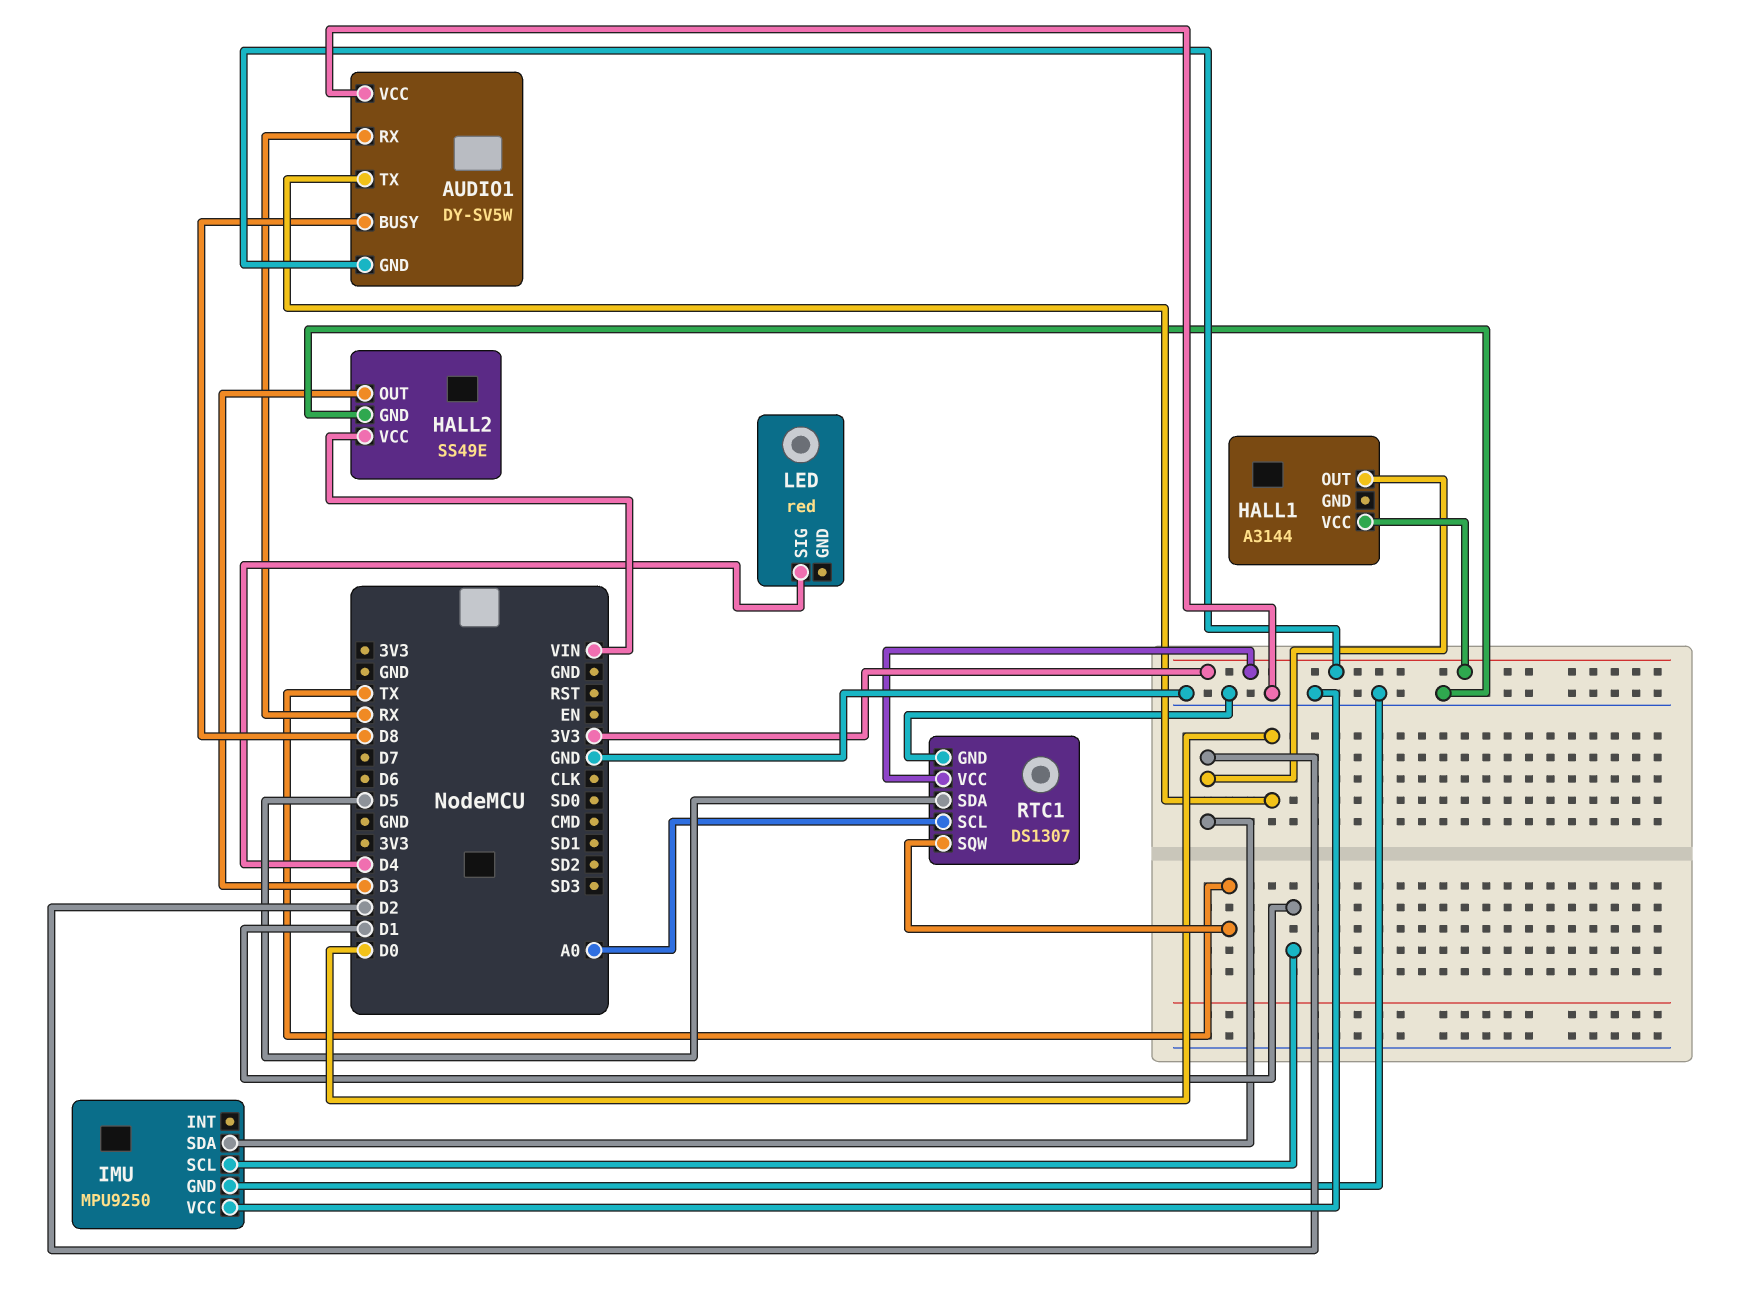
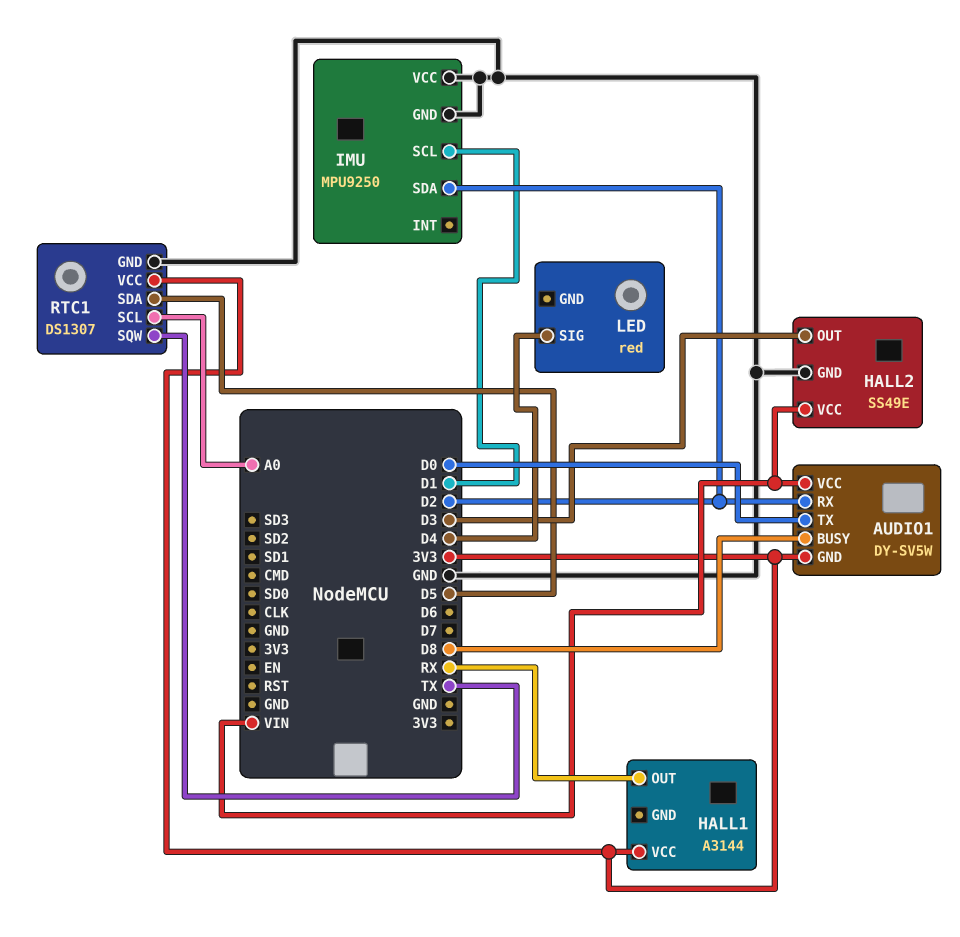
AUDIO1 pin RX: RX -> D2
AUDIO1 pin VCC: GND -> VIN
HALL1 pin OUT: D2 -> RX

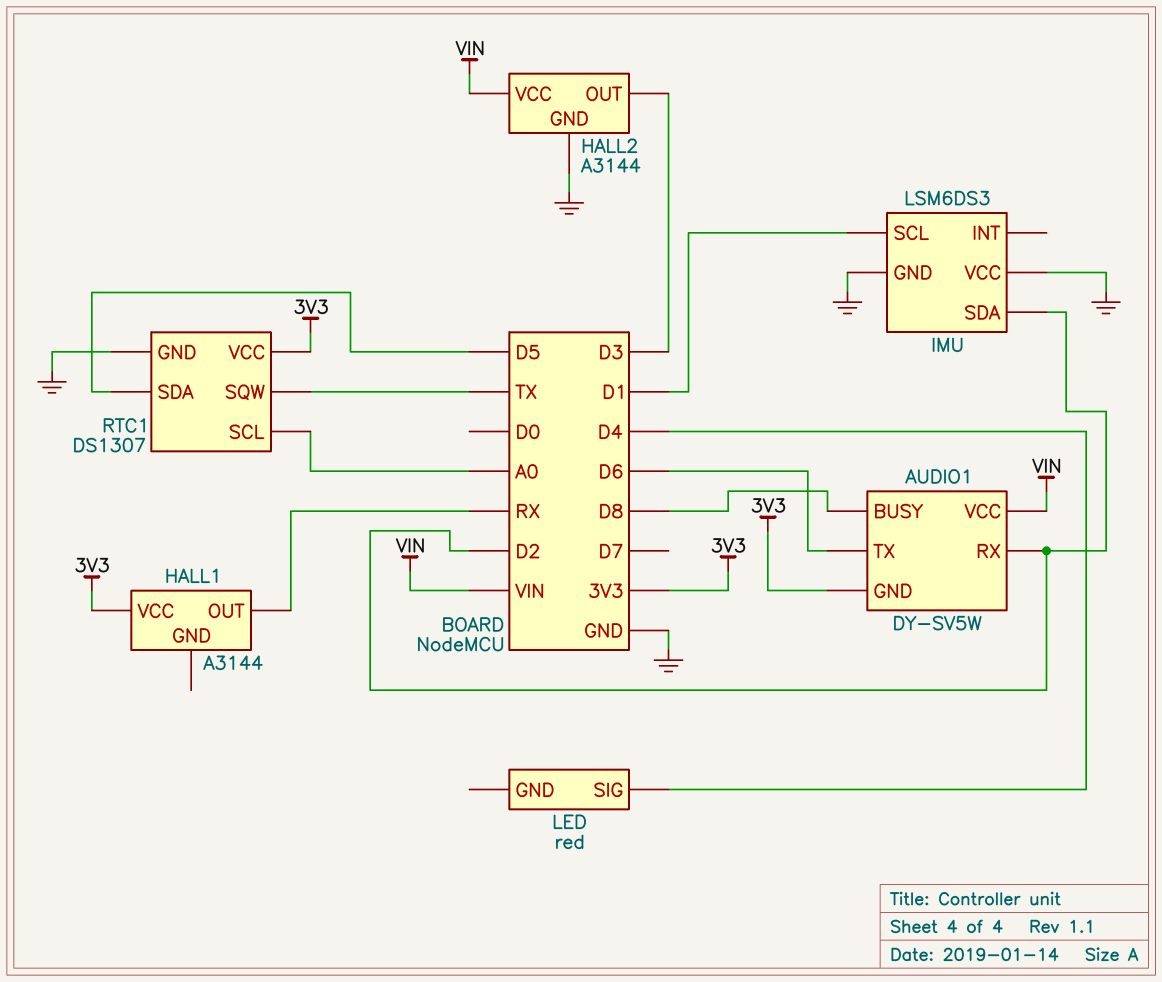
AUDIO1 pin TX: D0 -> D6
HALL2: SS49E -> A3144
IMU: MPU9250 -> LSM6DS3

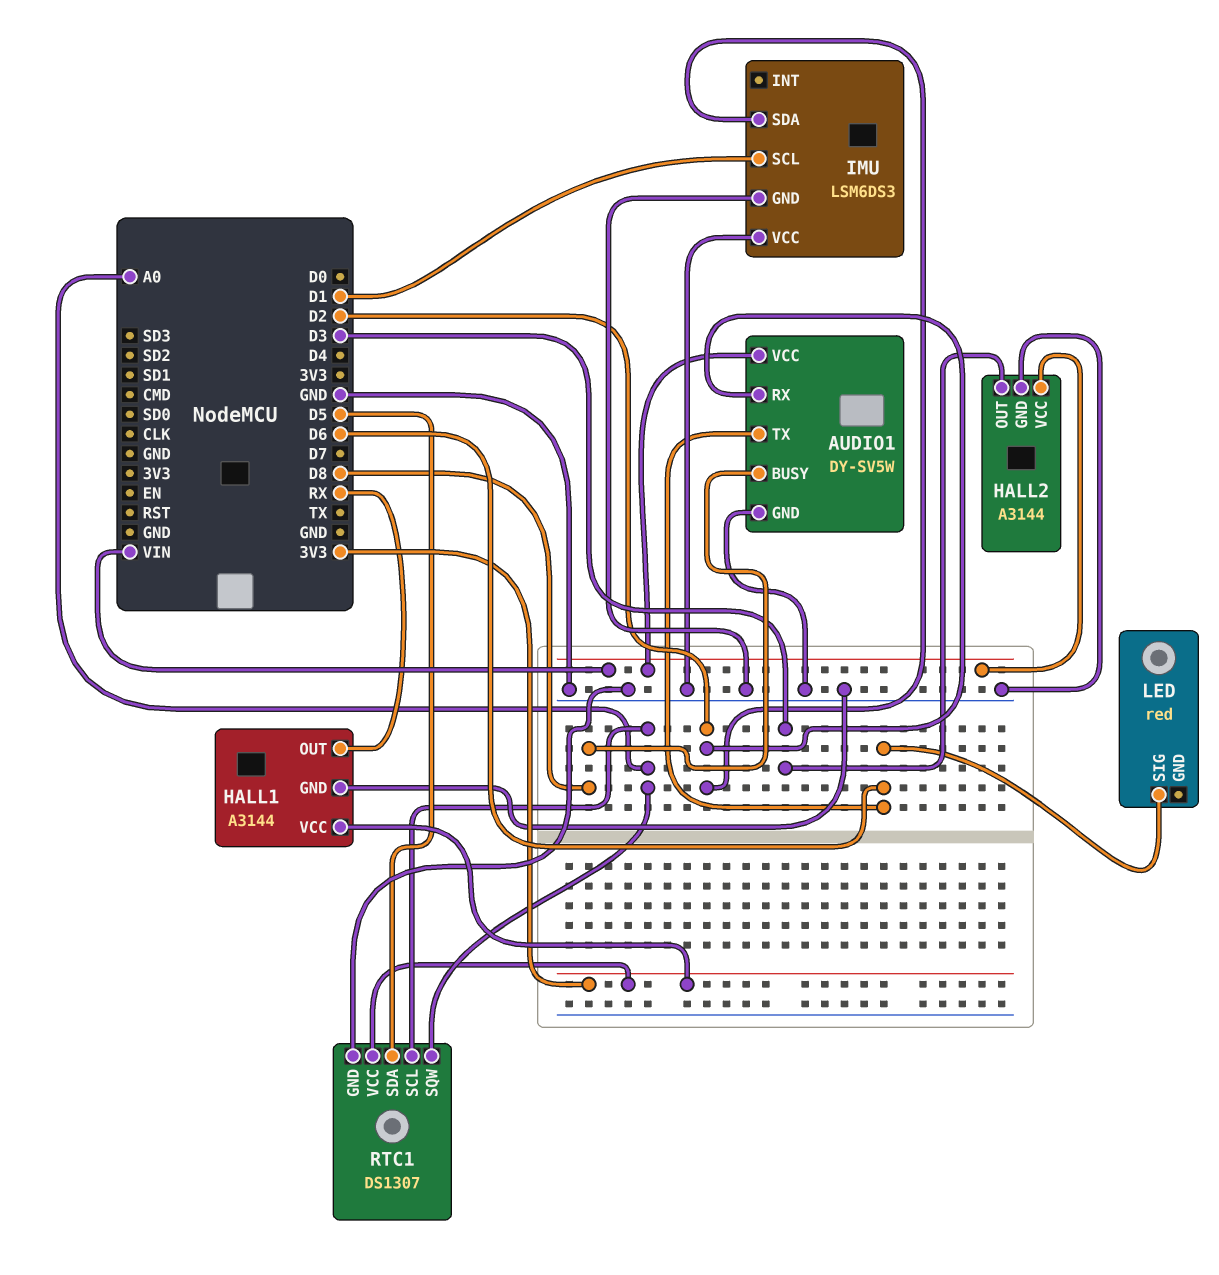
AUDIO1 pin GND: 3V3 -> GND
HALL1 pin GND: none -> GND
LED pin SIG: D4 -> D6
RTC1 pin SQW: TX -> A0

